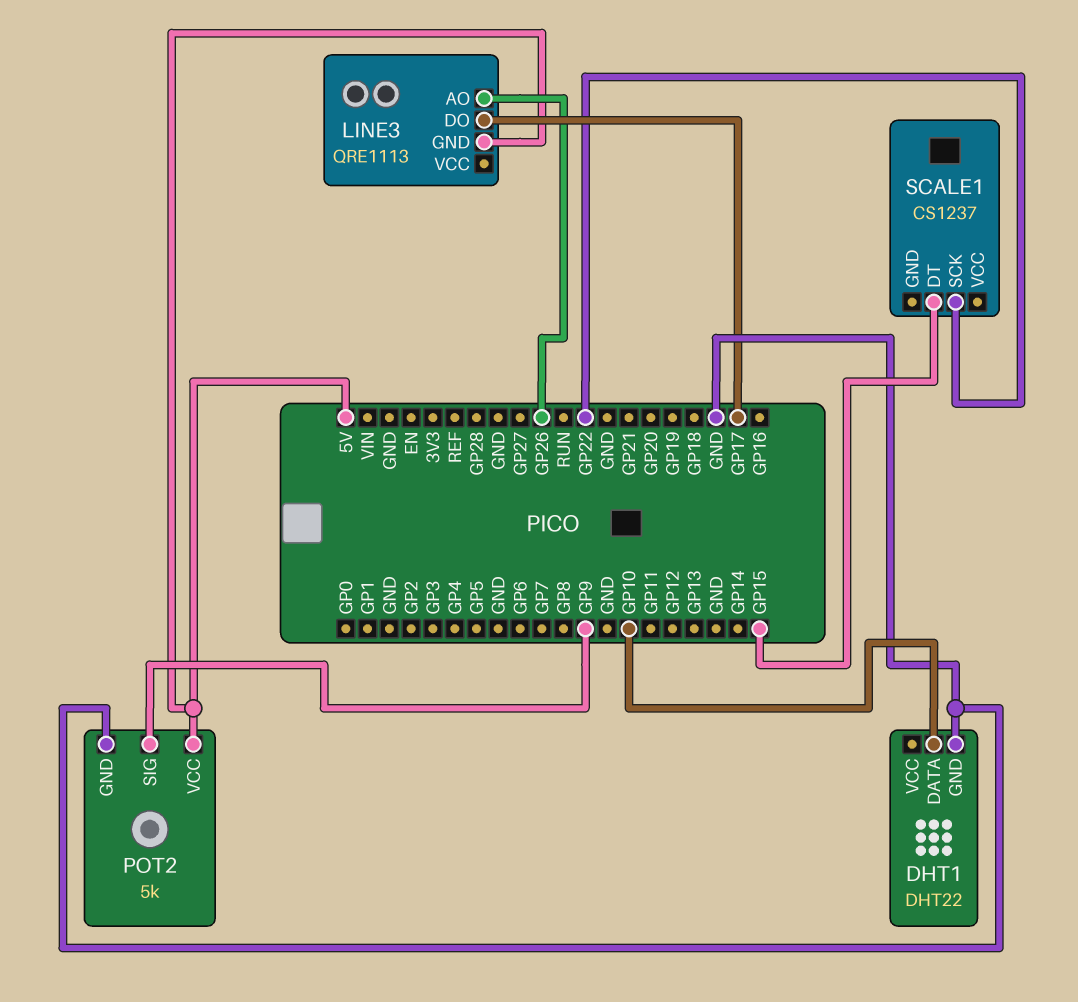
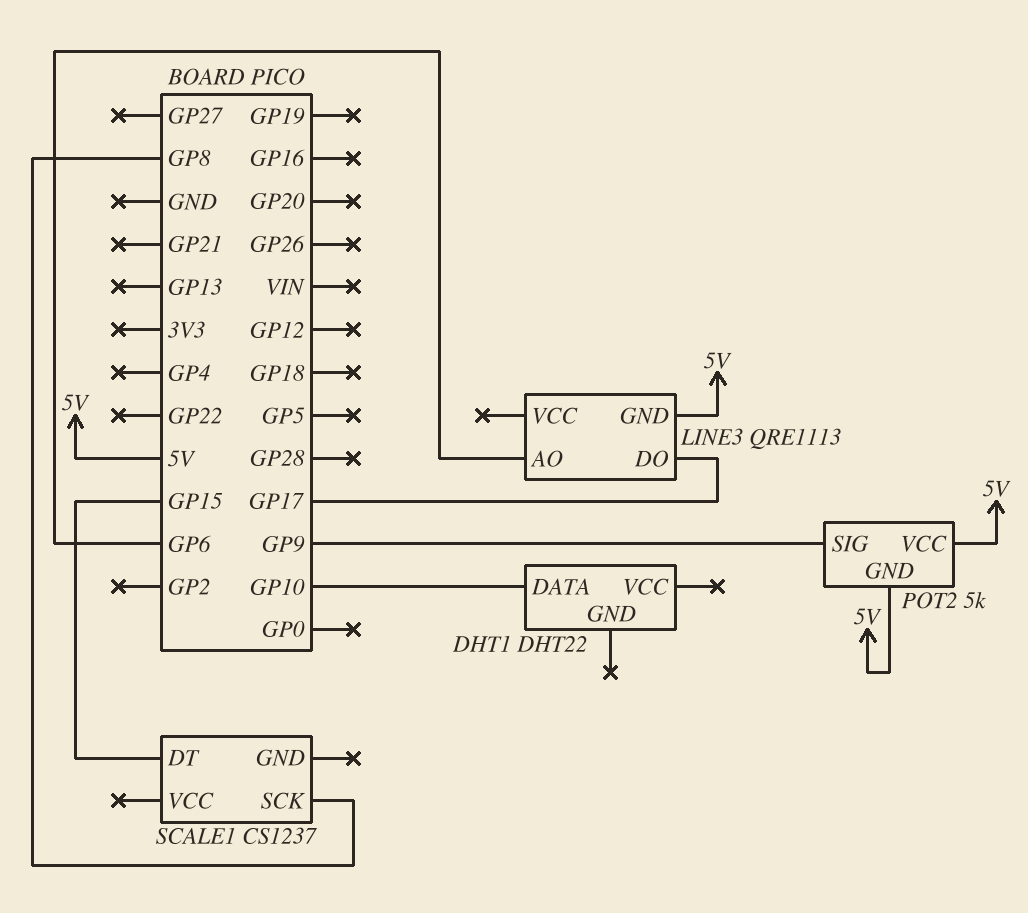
DHT1 pin GND: GND -> none
LINE3 pin AO: GP26 -> GP6
POT2 pin GND: GND -> 5V
SCALE1 pin SCK: GP22 -> GP8

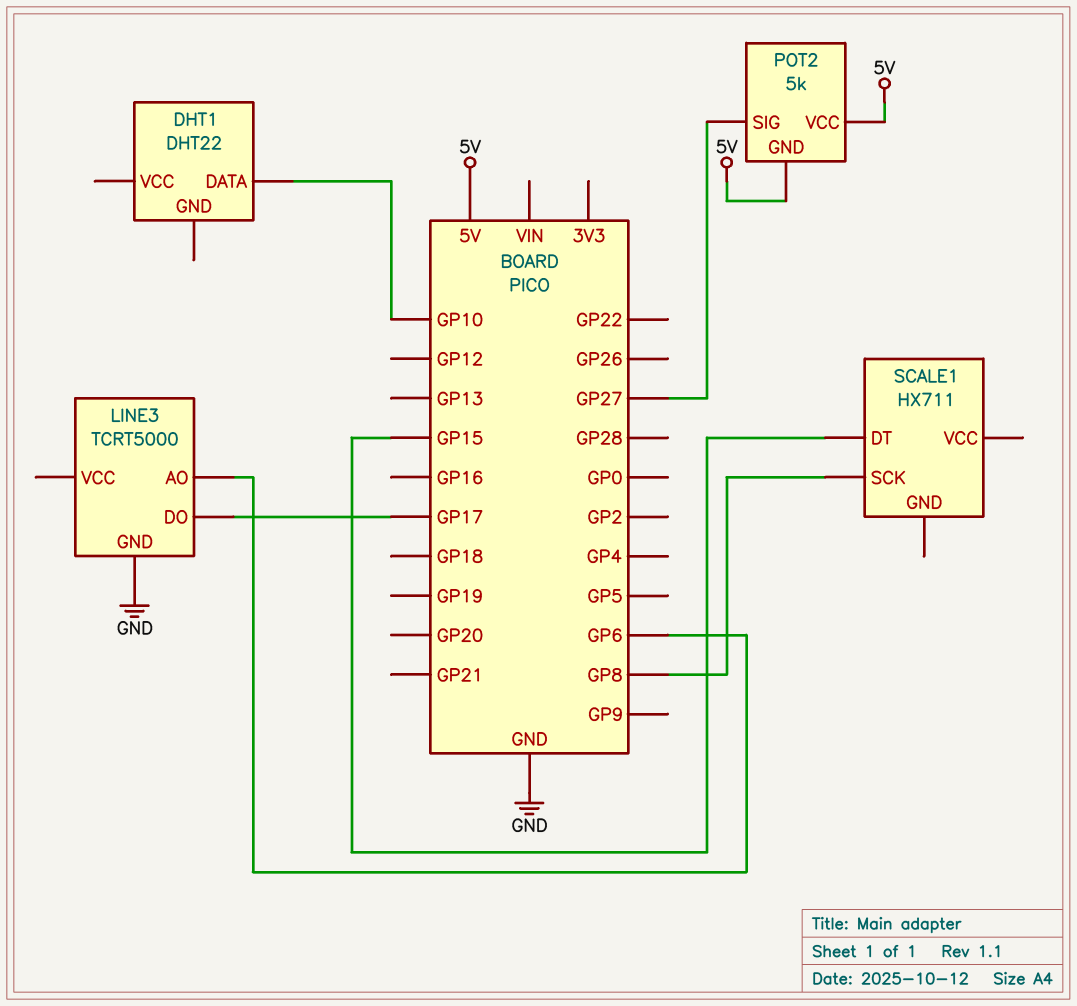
LINE3: QRE1113 -> TCRT5000
LINE3 pin GND: 5V -> GND
POT2 pin SIG: GP9 -> GP27
SCALE1: CS1237 -> HX711

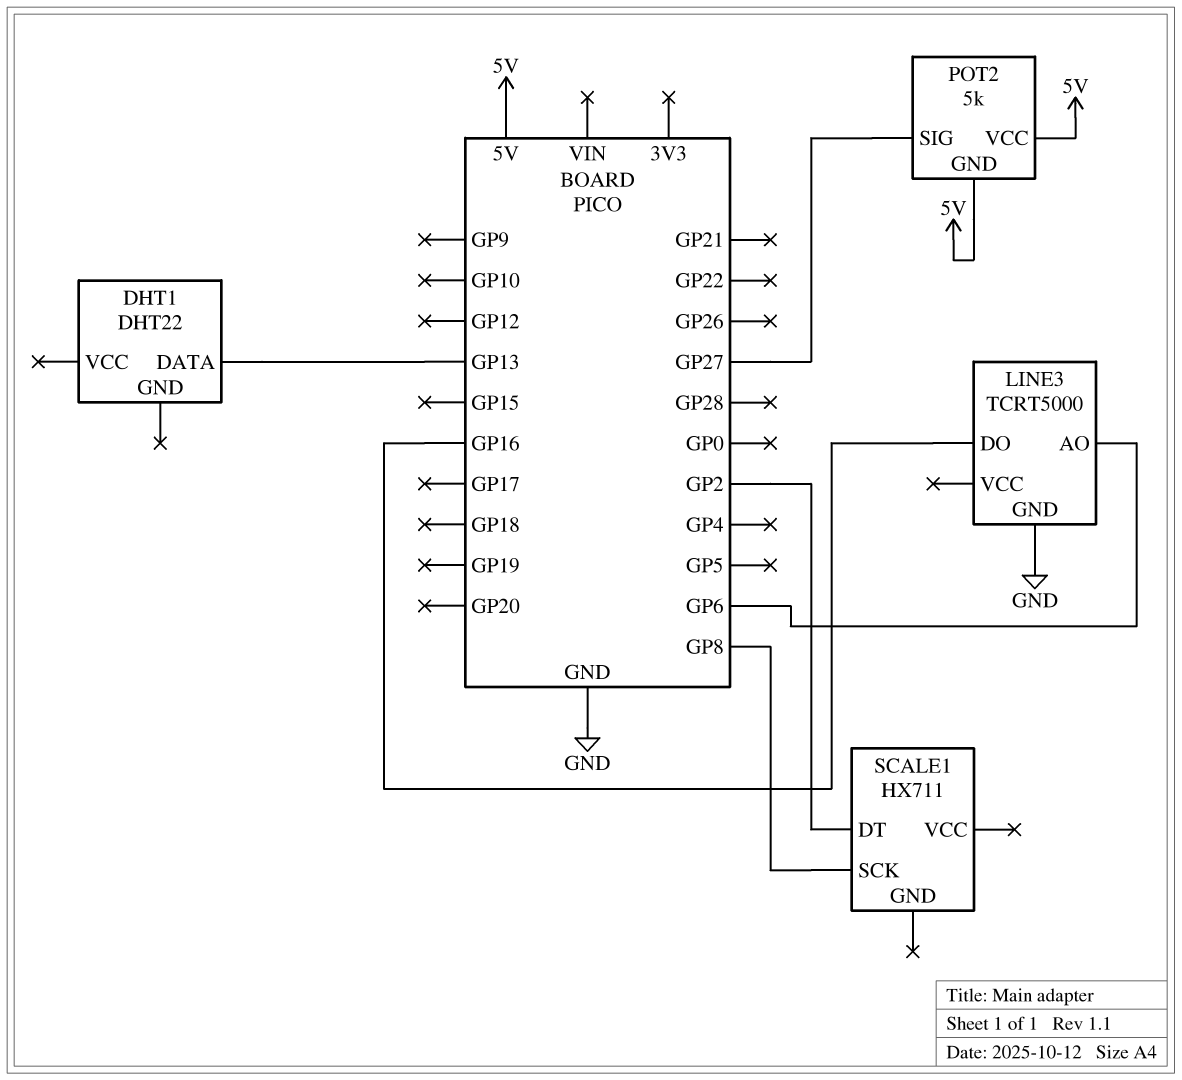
DHT1 pin DATA: GP10 -> GP13
LINE3 pin DO: GP17 -> GP16
SCALE1 pin DT: GP15 -> GP2

